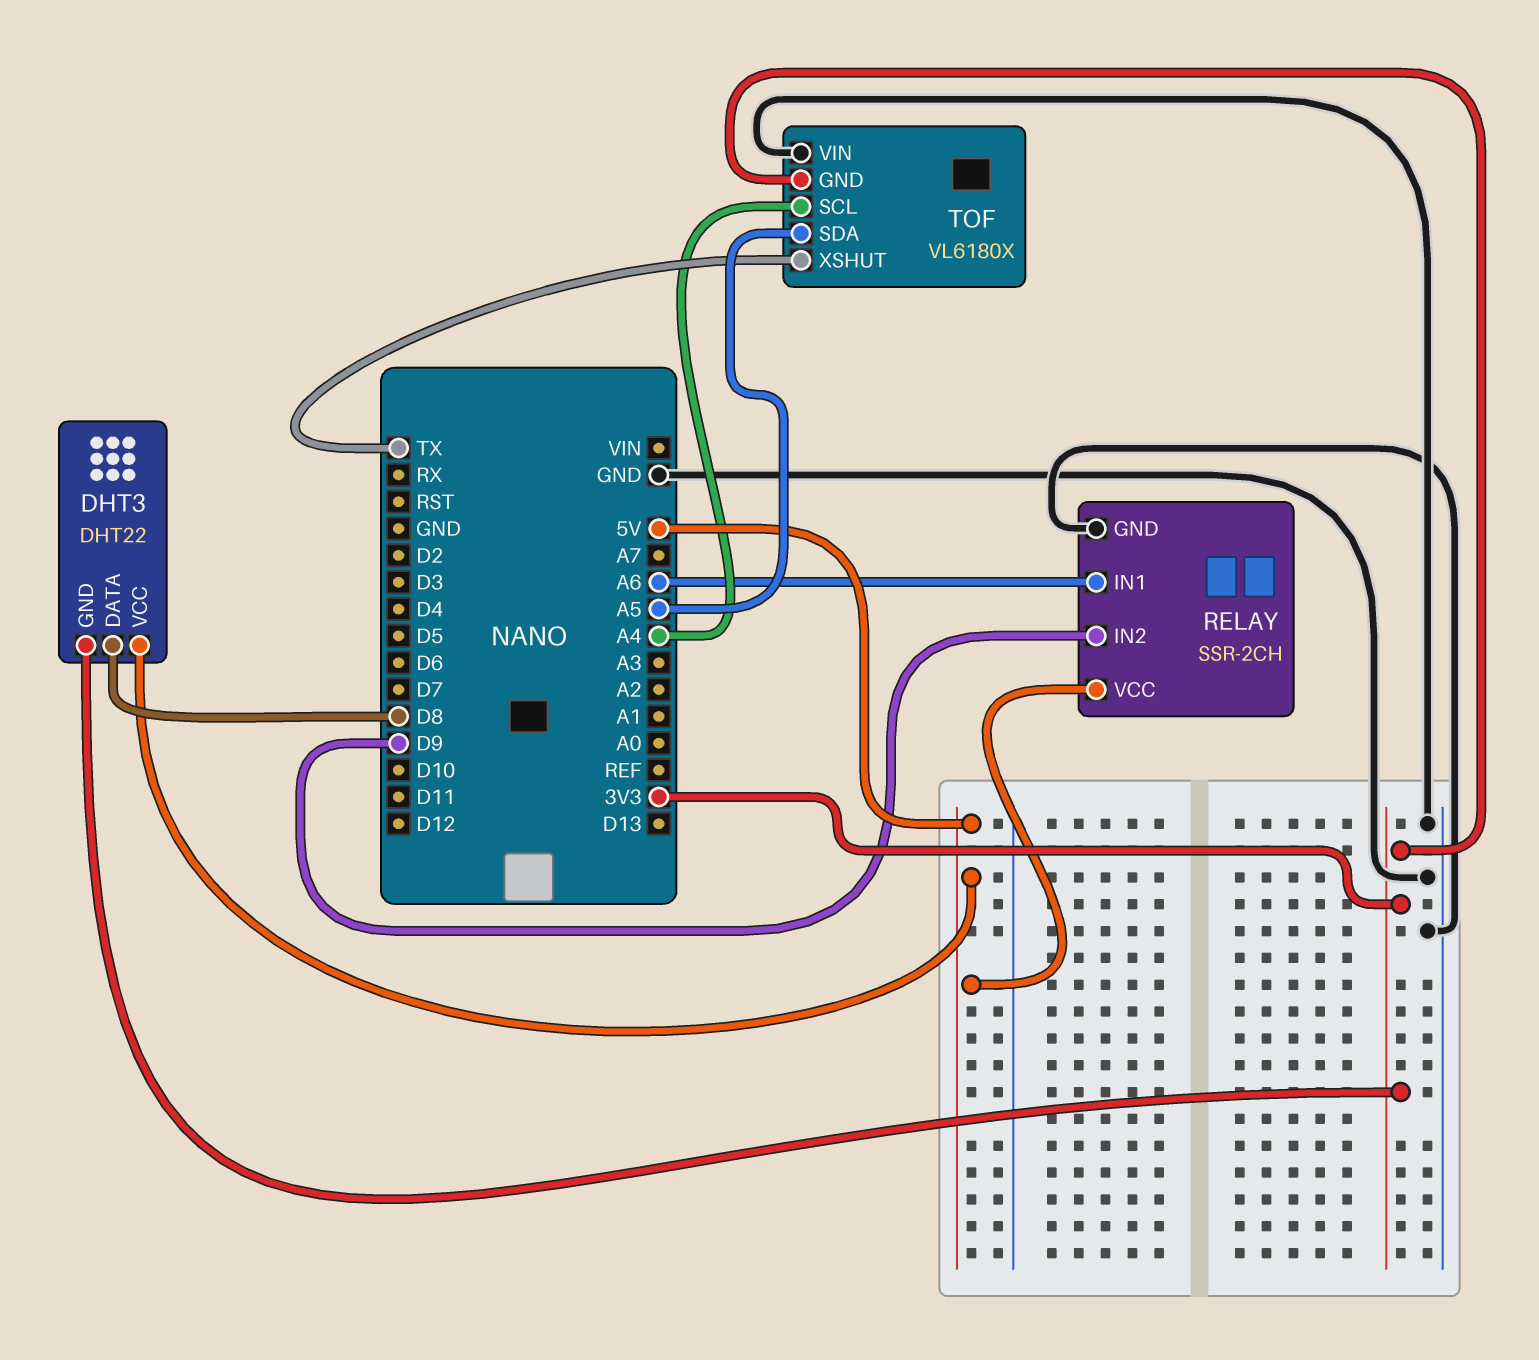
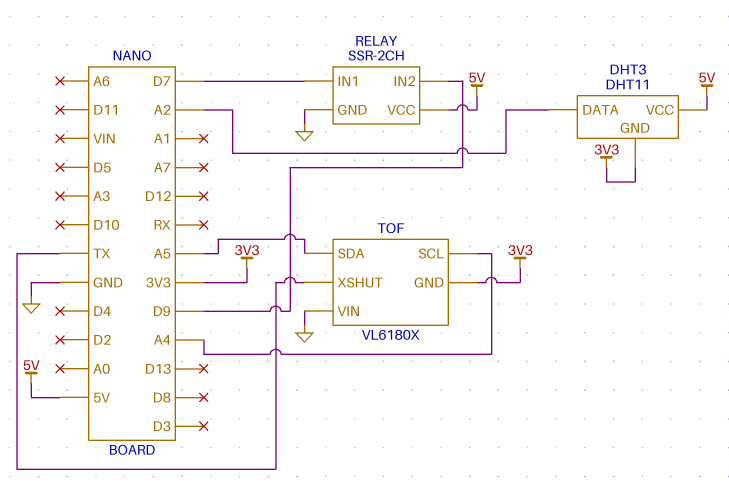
DHT3: DHT22 -> DHT11
DHT3 pin DATA: D8 -> A2
RELAY pin IN1: A6 -> D7

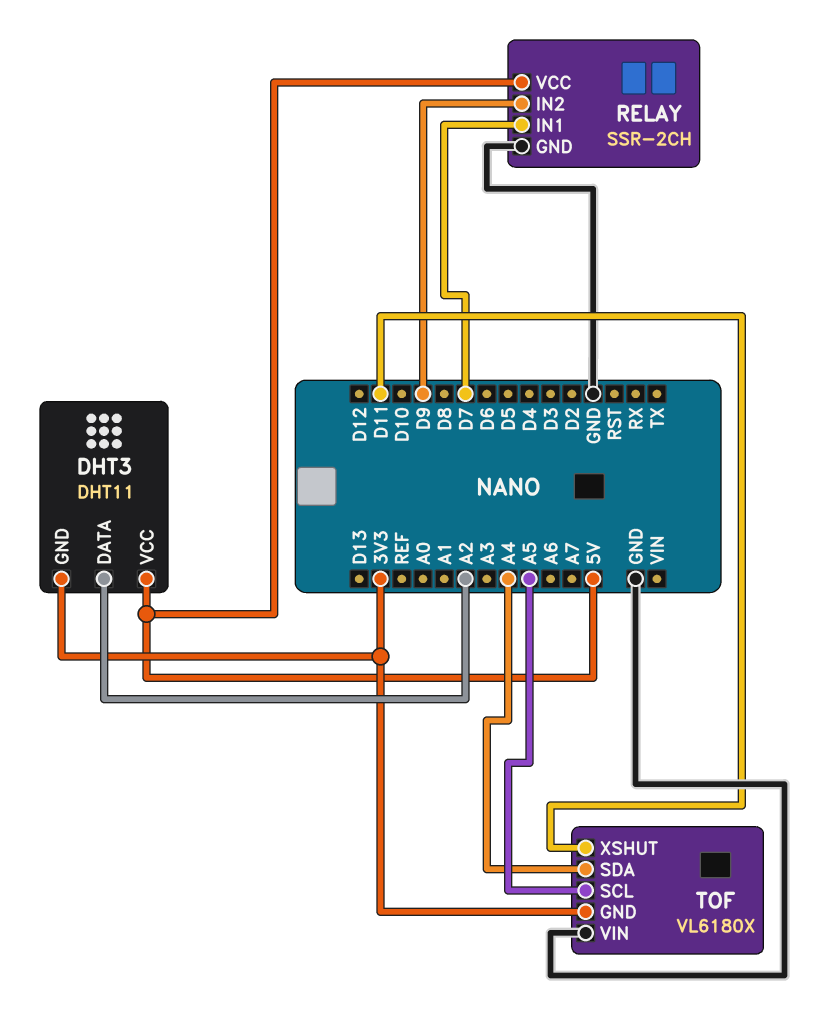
TOF pin SCL: A4 -> A5
TOF pin SDA: A5 -> A4
TOF pin XSHUT: TX -> D11

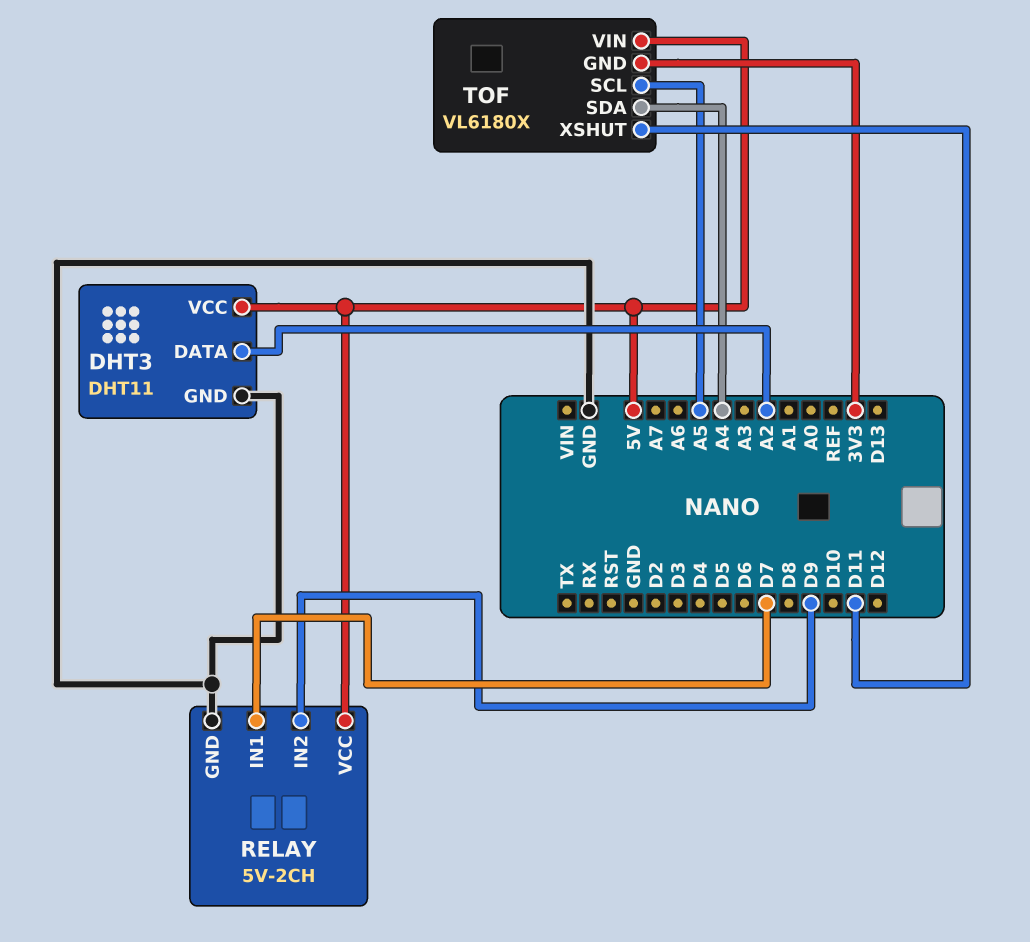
DHT3 pin GND: 3V3 -> GND
RELAY: SSR-2CH -> 5V-2CH
TOF pin VIN: GND -> 5V

